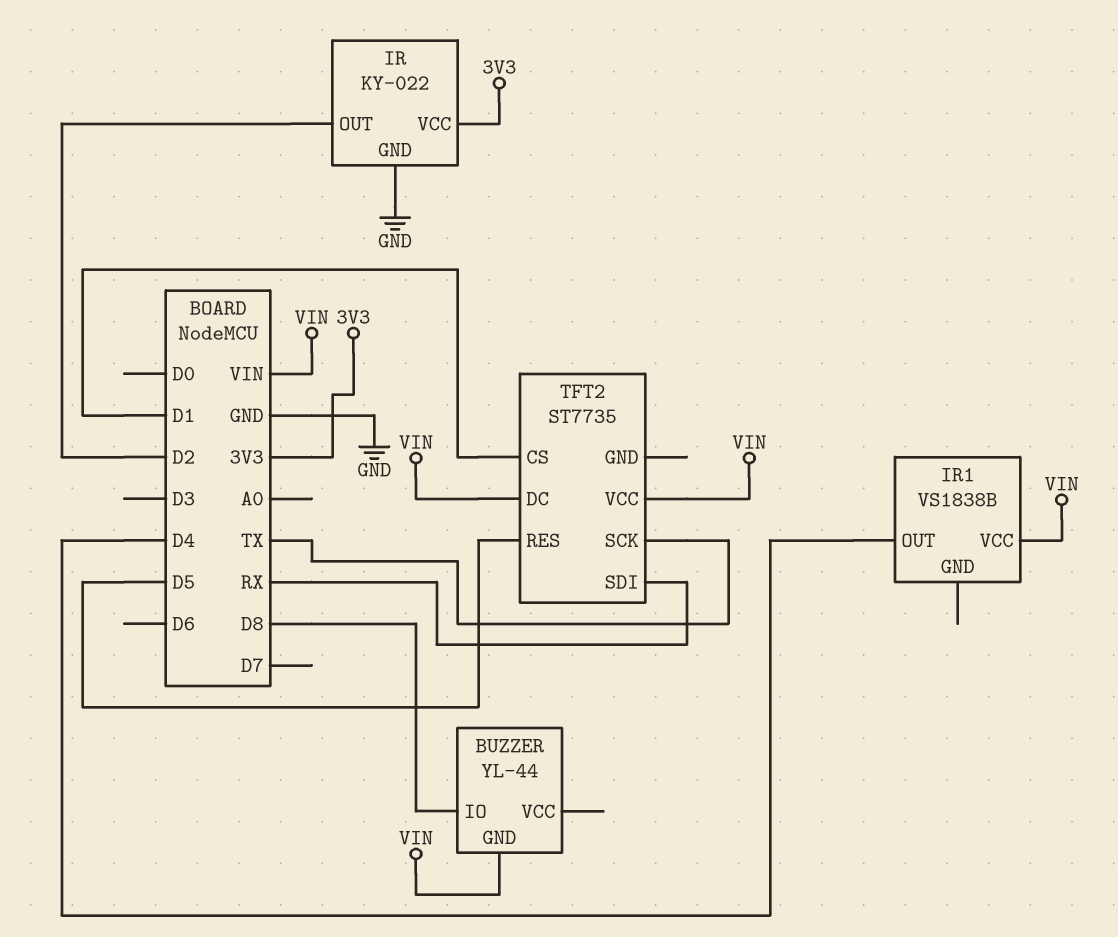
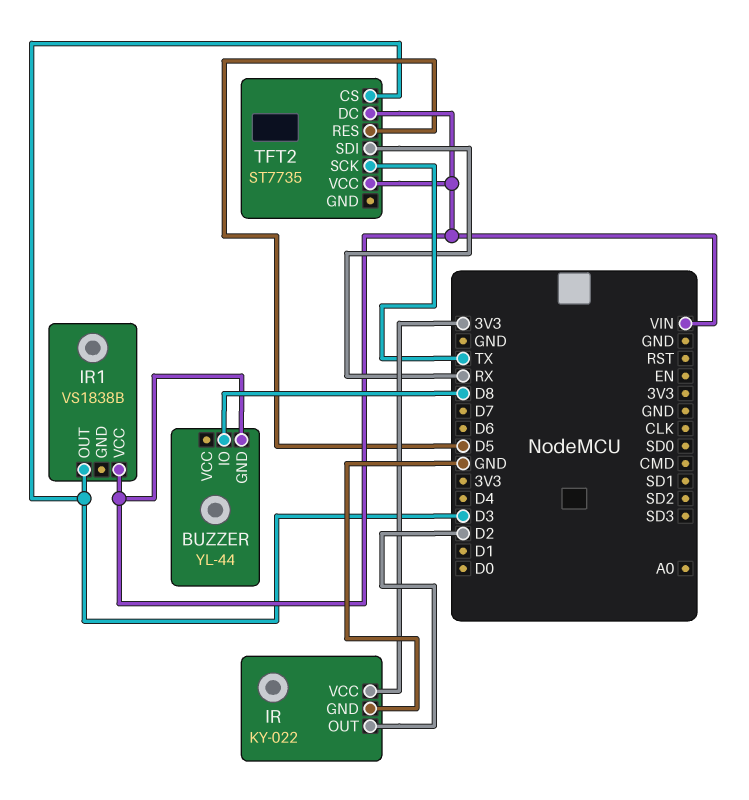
IR1 pin OUT: D4 -> D3
TFT2 pin CS: D1 -> D3

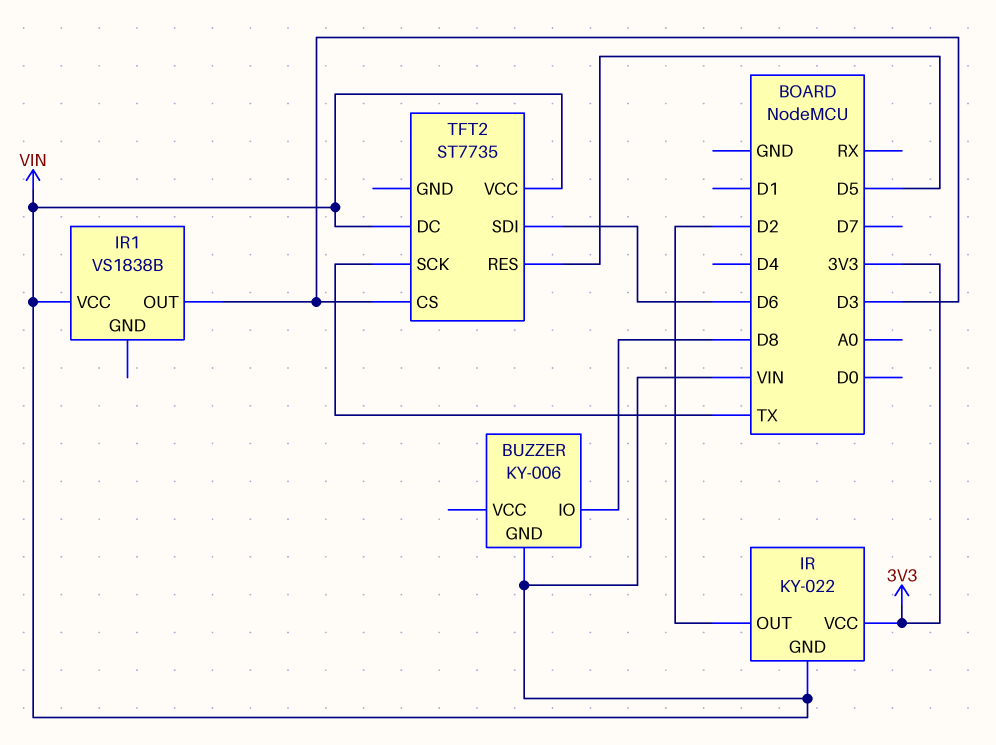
BUZZER: YL-44 -> KY-006
IR pin GND: GND -> VIN
TFT2 pin SDI: RX -> D6

